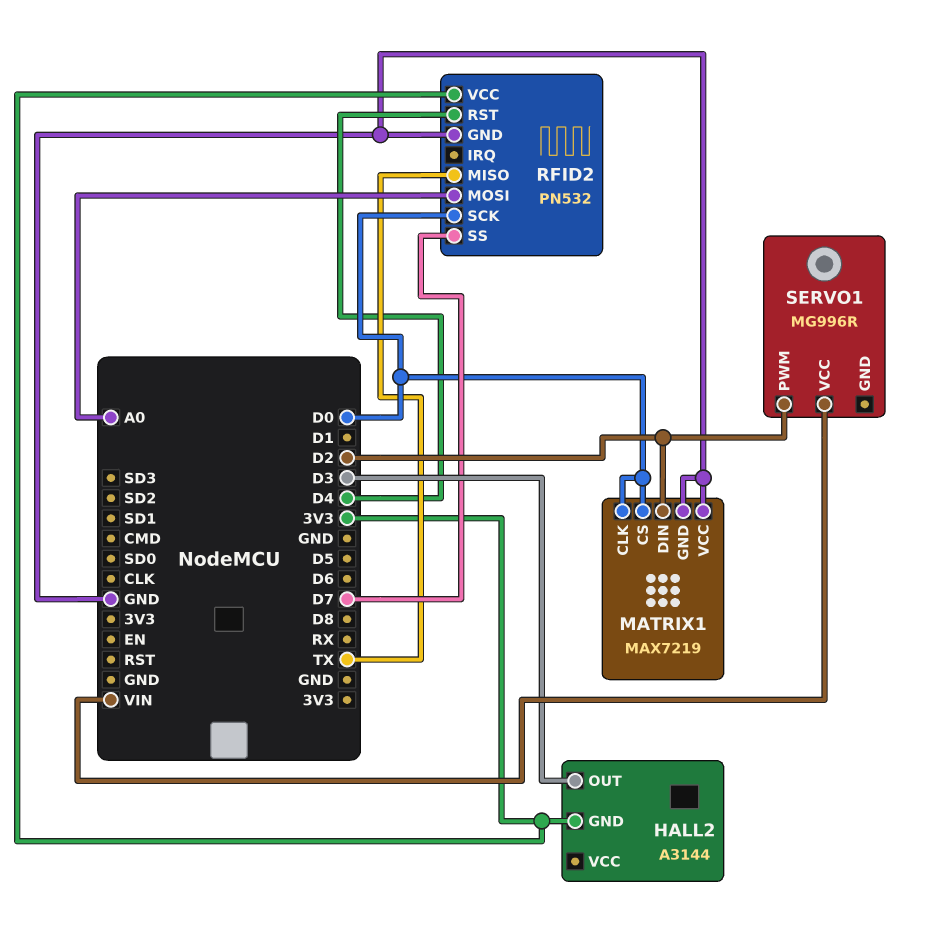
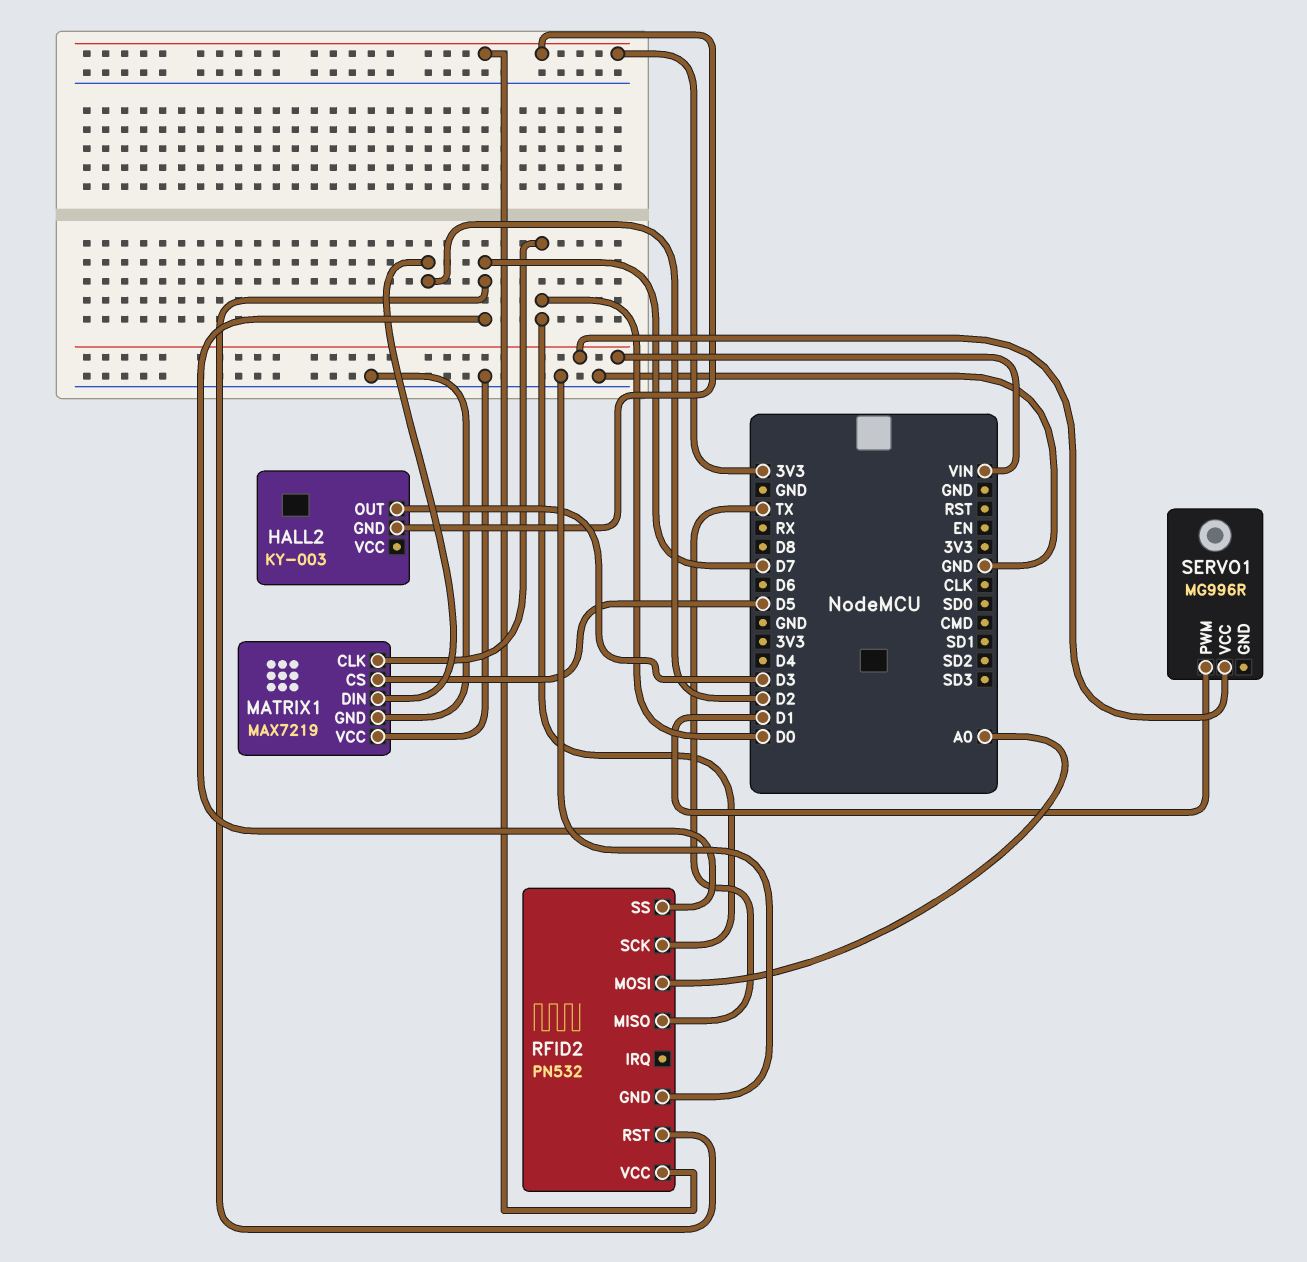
HALL2: A3144 -> KY-003
MATRIX1 pin CS: D0 -> D5
RFID2 pin RST: D4 -> D7
SERVO1 pin PWM: D2 -> D1

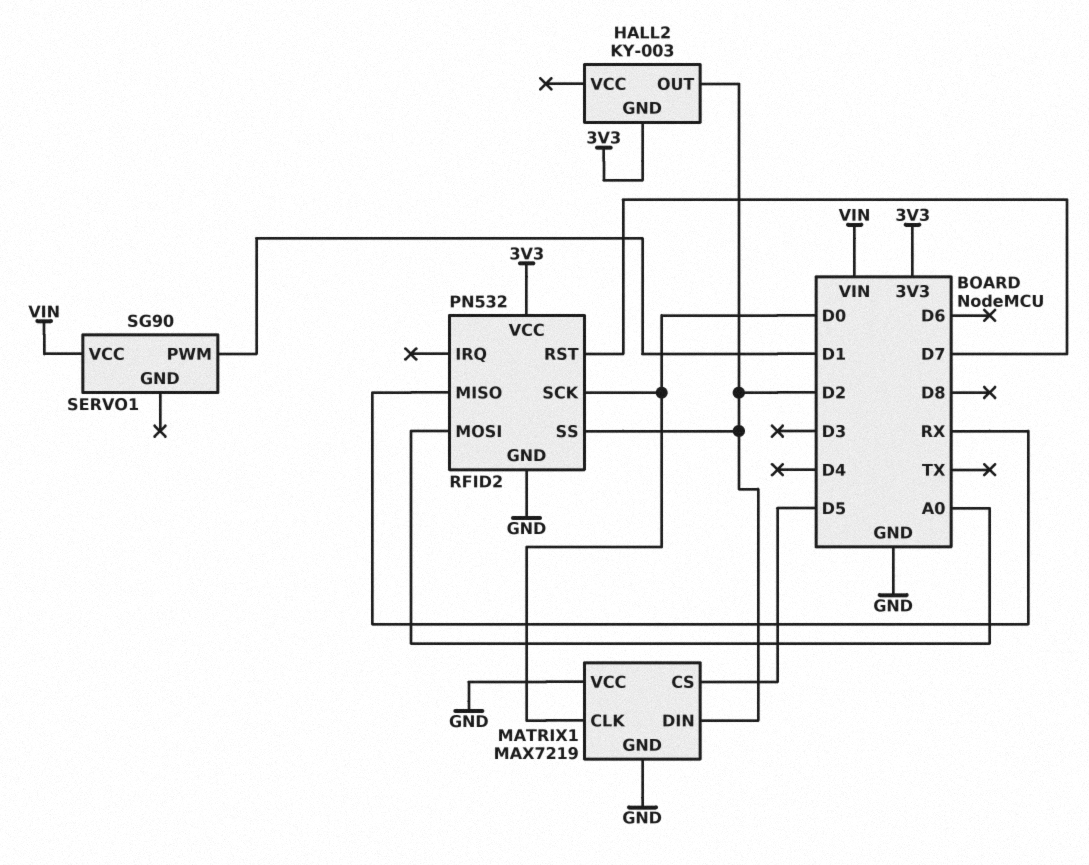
HALL2 pin OUT: D3 -> D2
RFID2 pin MISO: TX -> RX
RFID2 pin SS: D7 -> D2
SERVO1: MG996R -> SG90

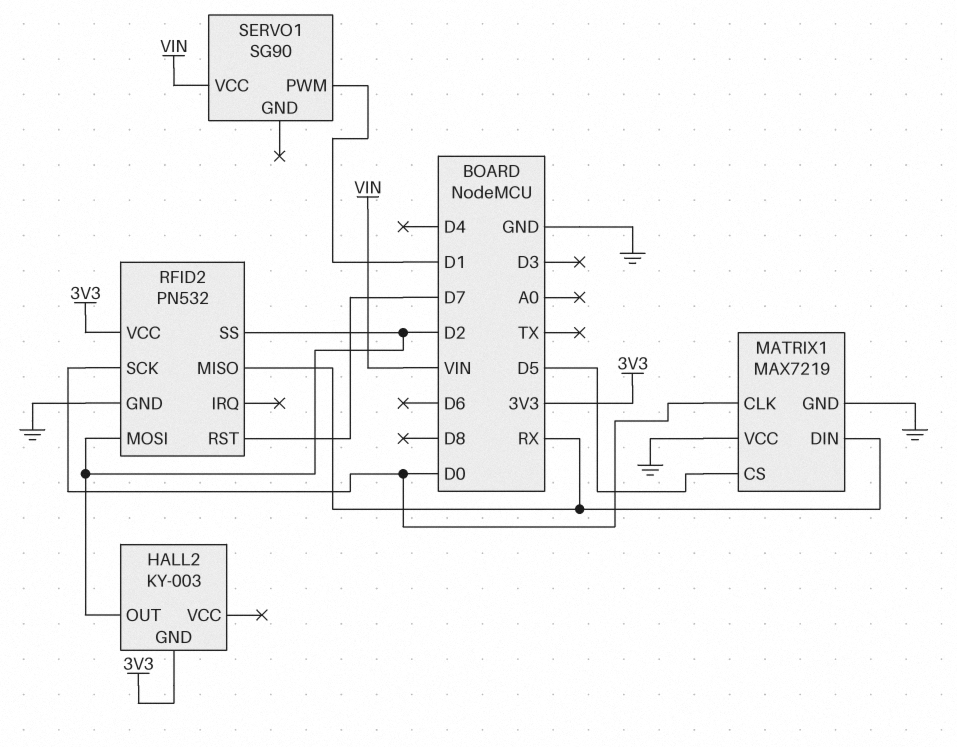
MATRIX1 pin DIN: D2 -> RX
RFID2 pin MOSI: A0 -> D2

